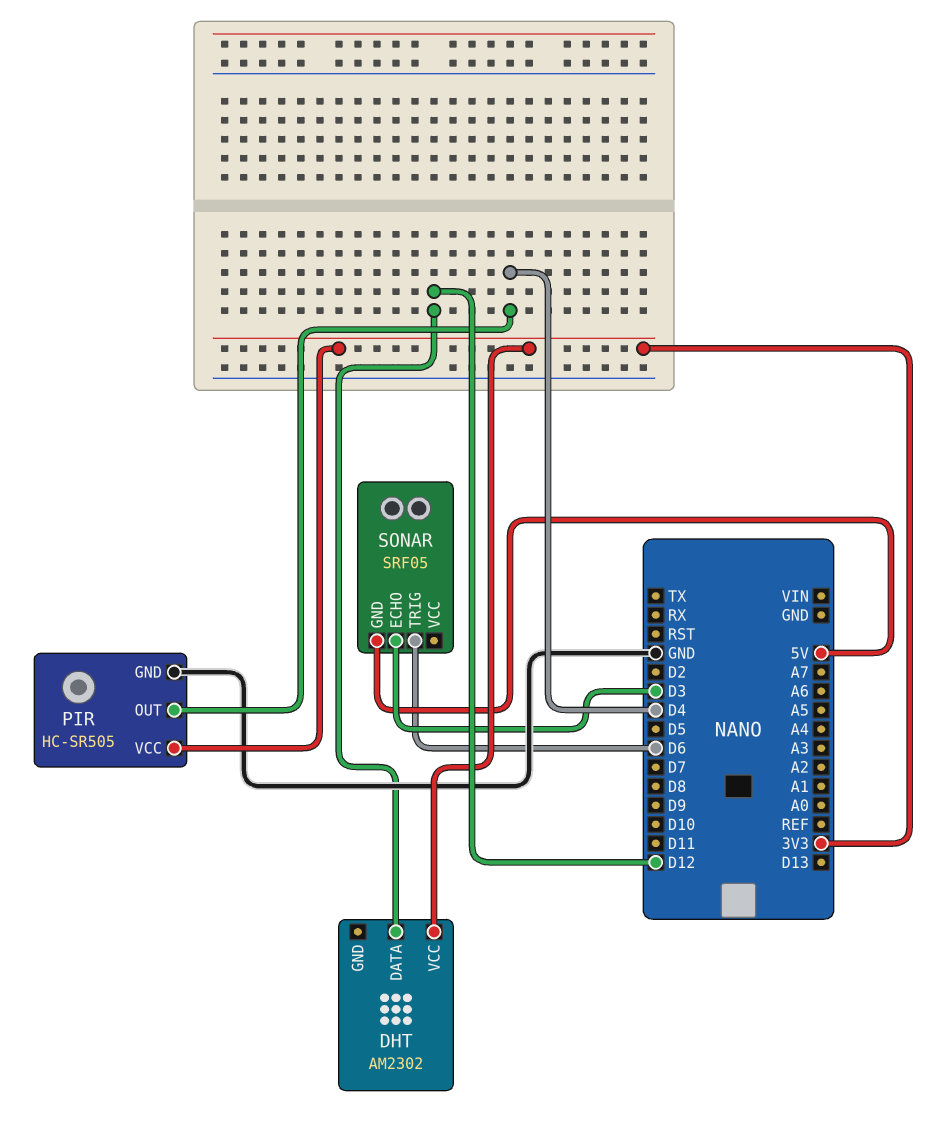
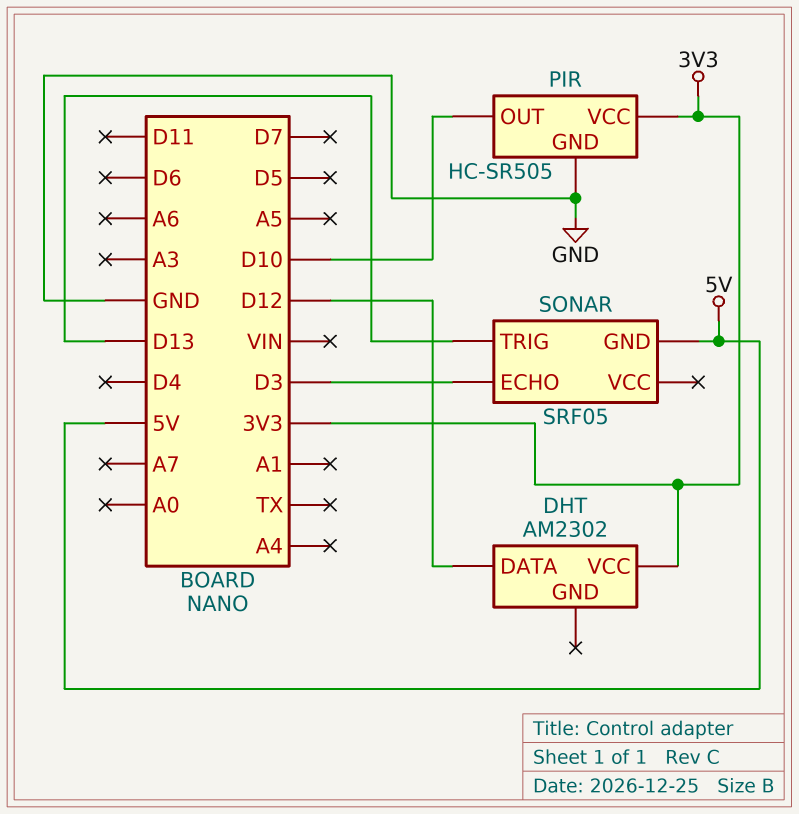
PIR pin OUT: D4 -> D10
SONAR pin TRIG: D6 -> D13

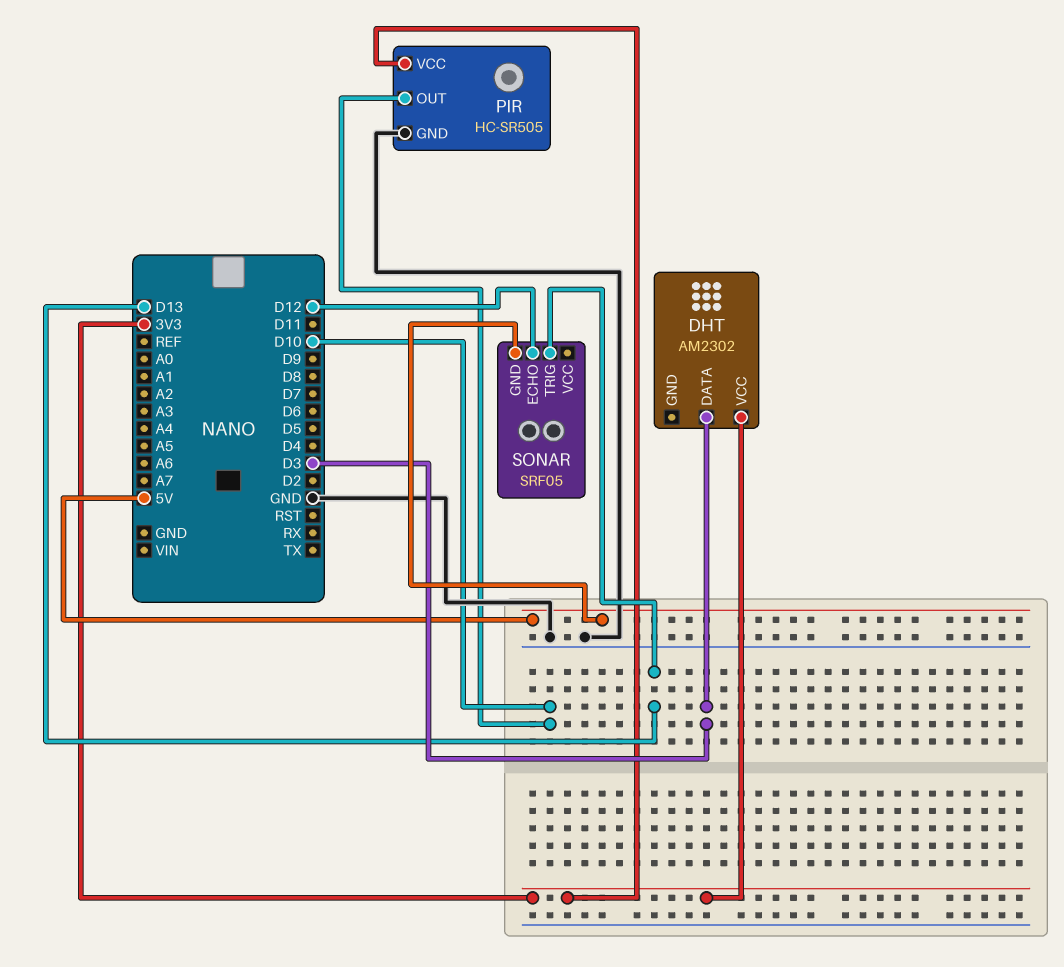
DHT pin DATA: D12 -> D3
SONAR pin ECHO: D3 -> D12

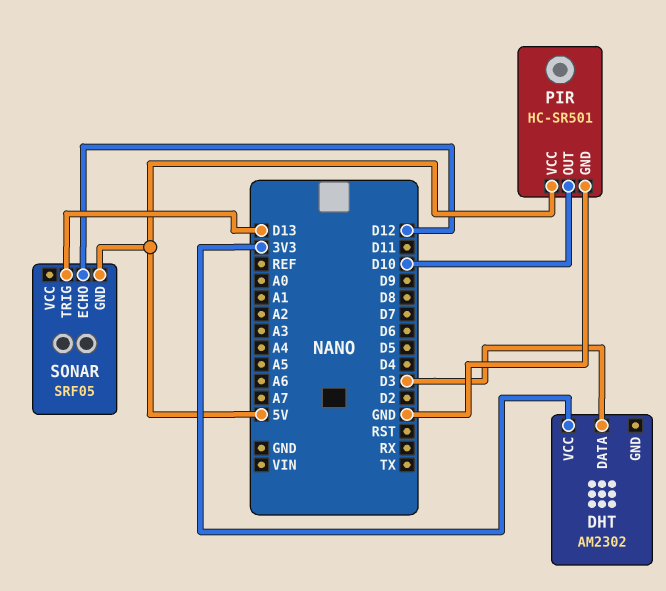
PIR: HC-SR505 -> HC-SR501
PIR pin VCC: 3V3 -> 5V

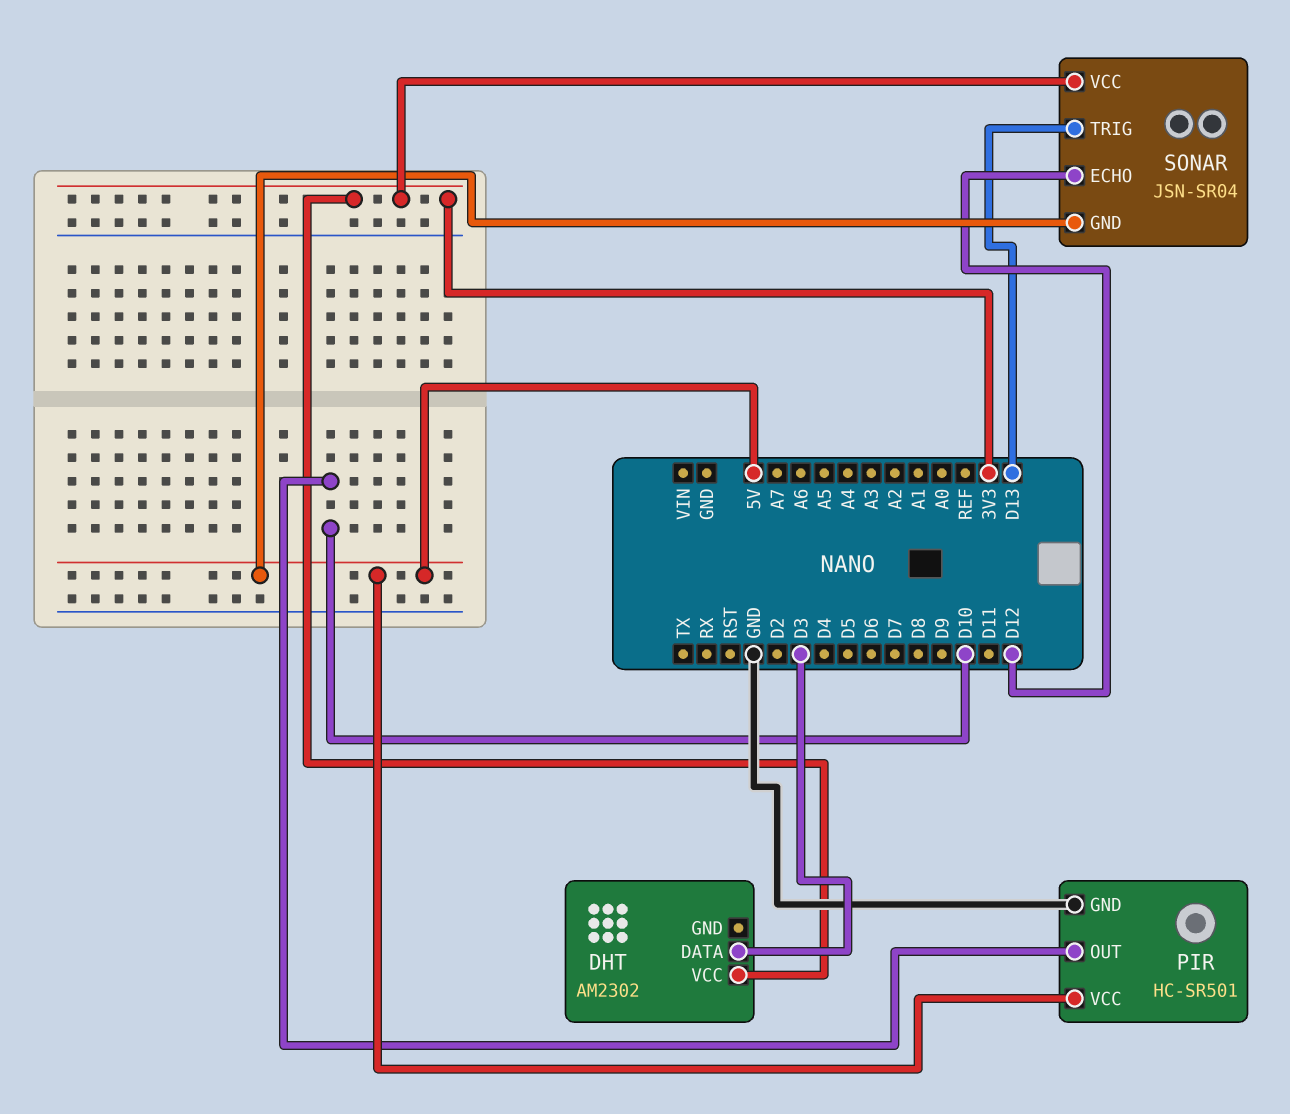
SONAR: SRF05 -> JSN-SR04
SONAR pin VCC: none -> 3V3

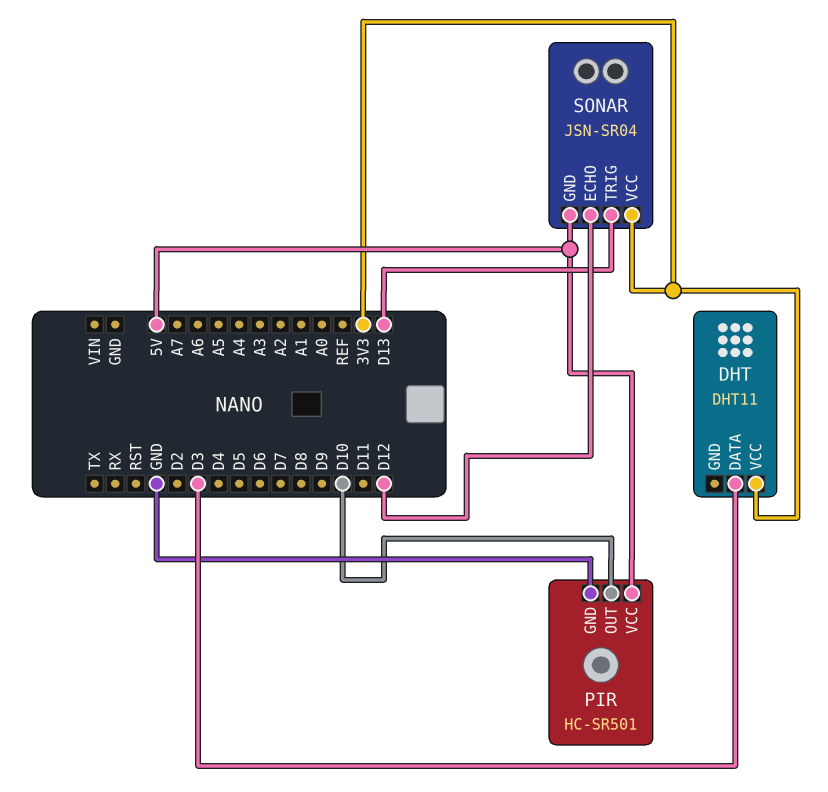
DHT: AM2302 -> DHT11

